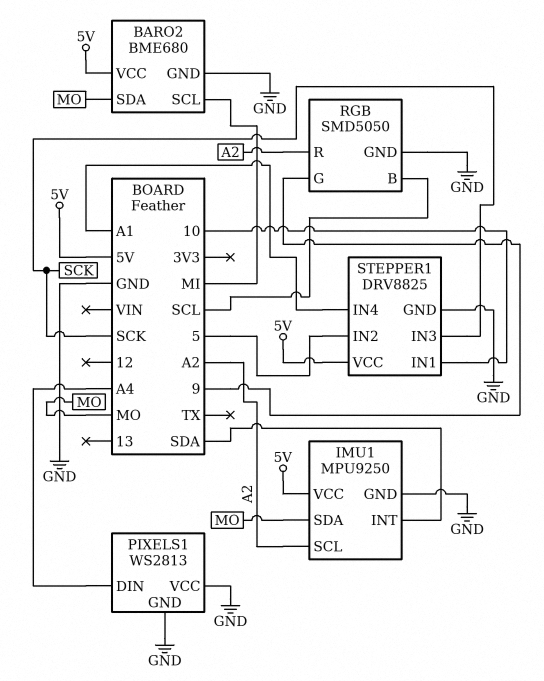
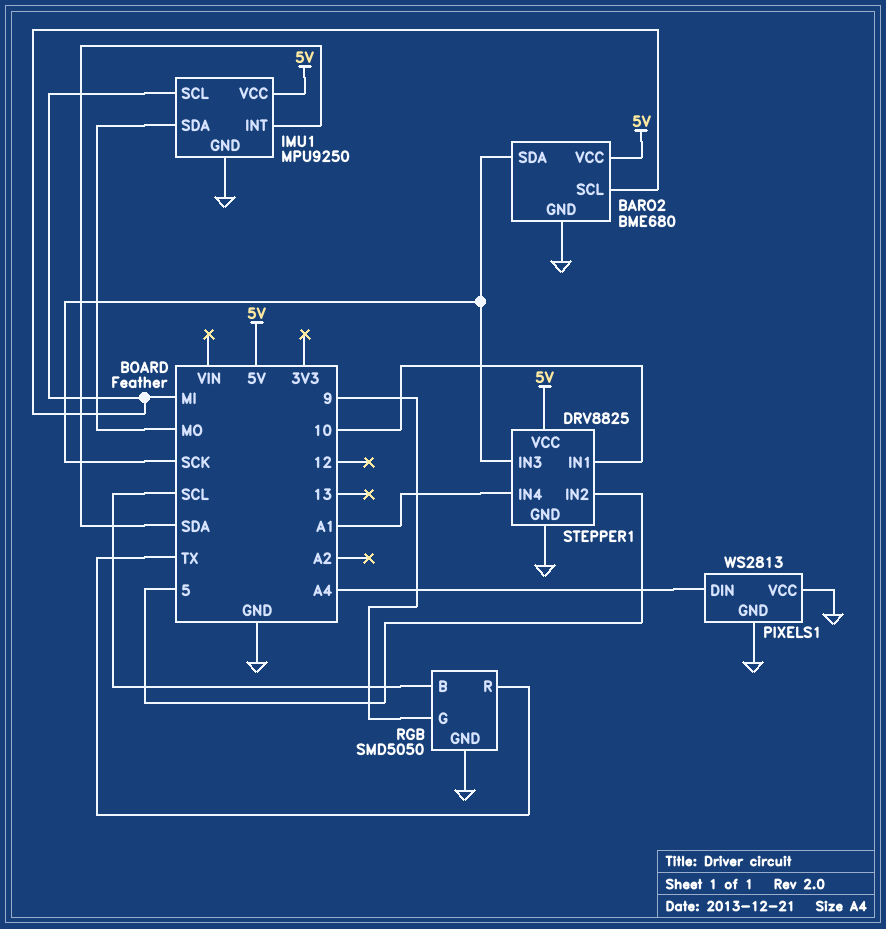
BARO2 pin SDA: MO -> SCK
IMU1 pin SCL: A2 -> MI
RGB pin R: A2 -> TX

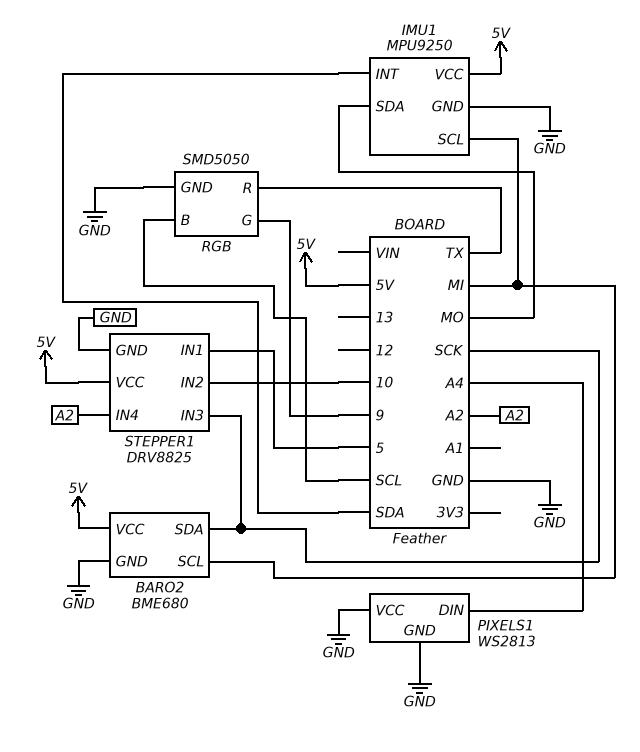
STEPPER1 pin IN1: 10 -> 5
STEPPER1 pin IN2: 5 -> 10
STEPPER1 pin IN4: A1 -> A2

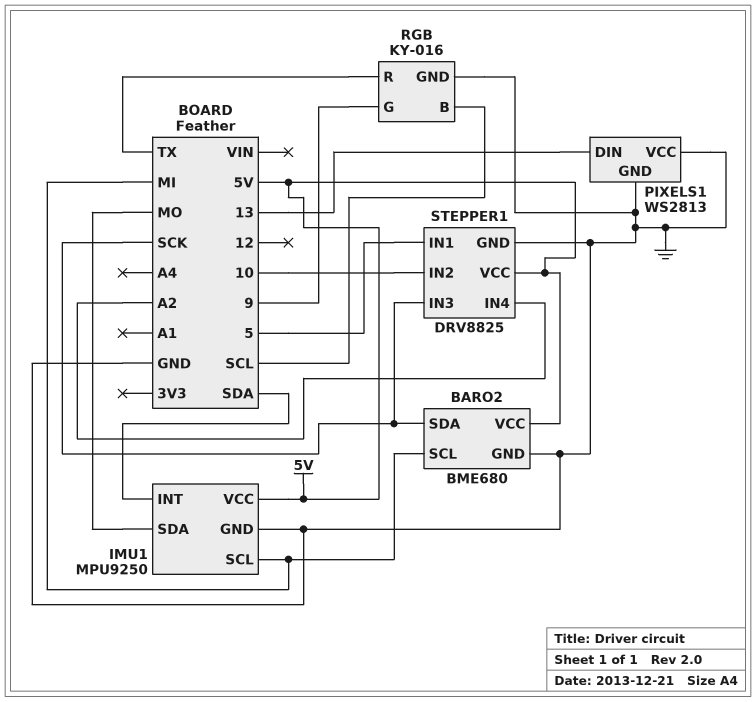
PIXELS1 pin DIN: A4 -> 13
RGB: SMD5050 -> KY-016

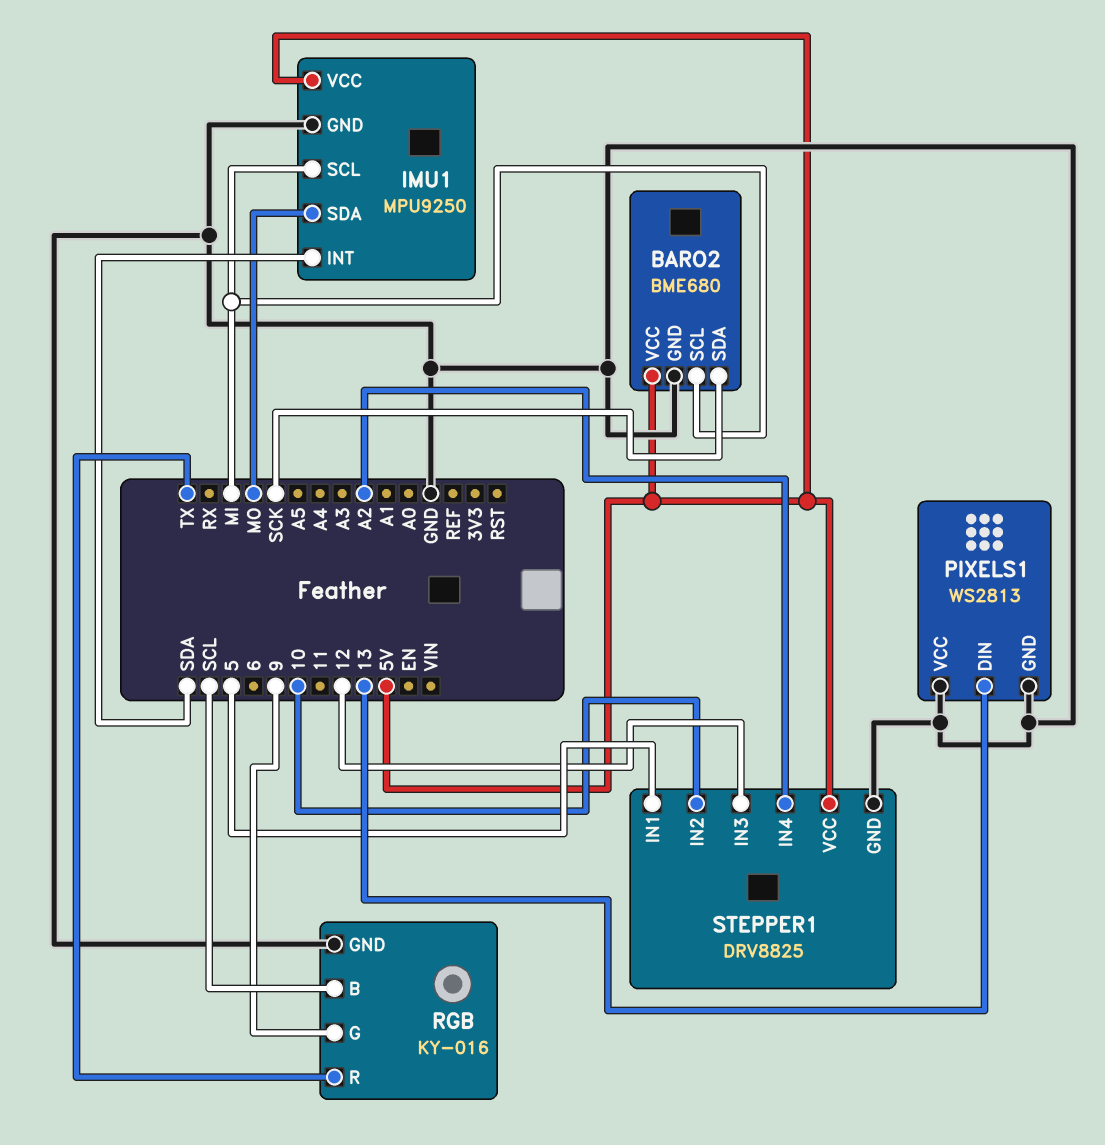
STEPPER1 pin IN3: SCK -> 12

